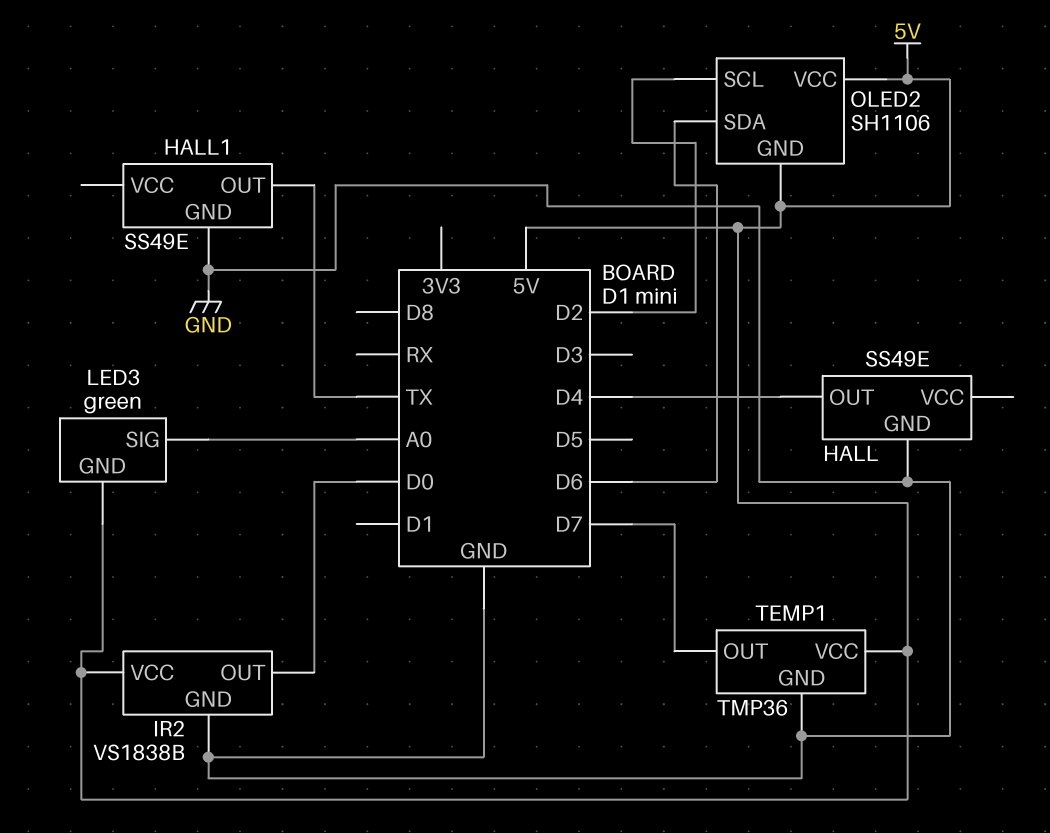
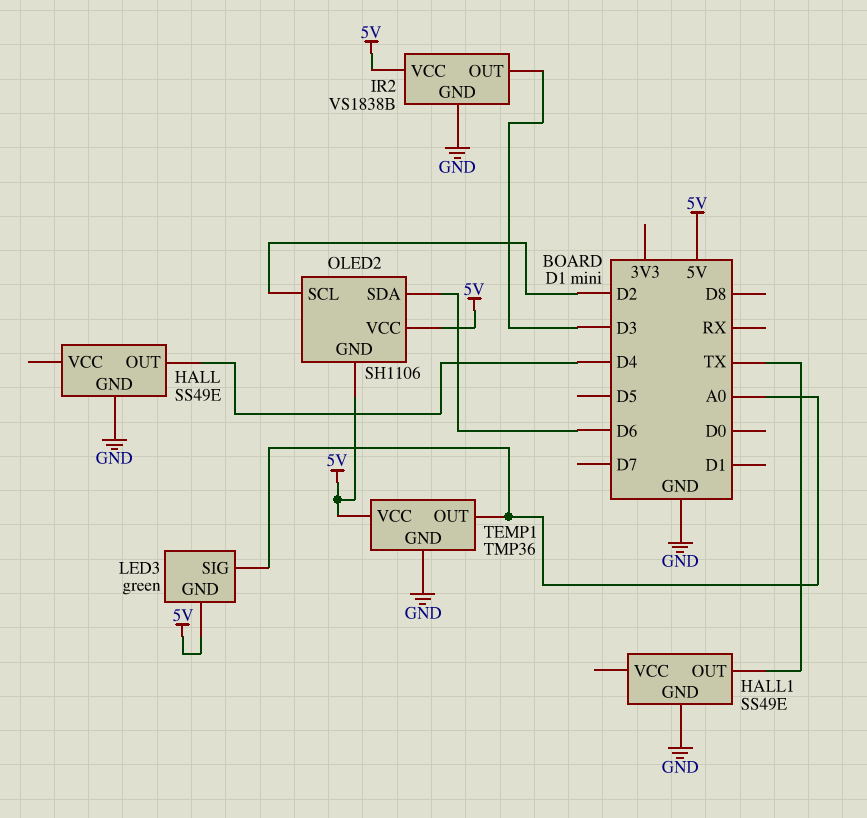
IR2 pin OUT: D0 -> D3
TEMP1 pin OUT: D7 -> A0

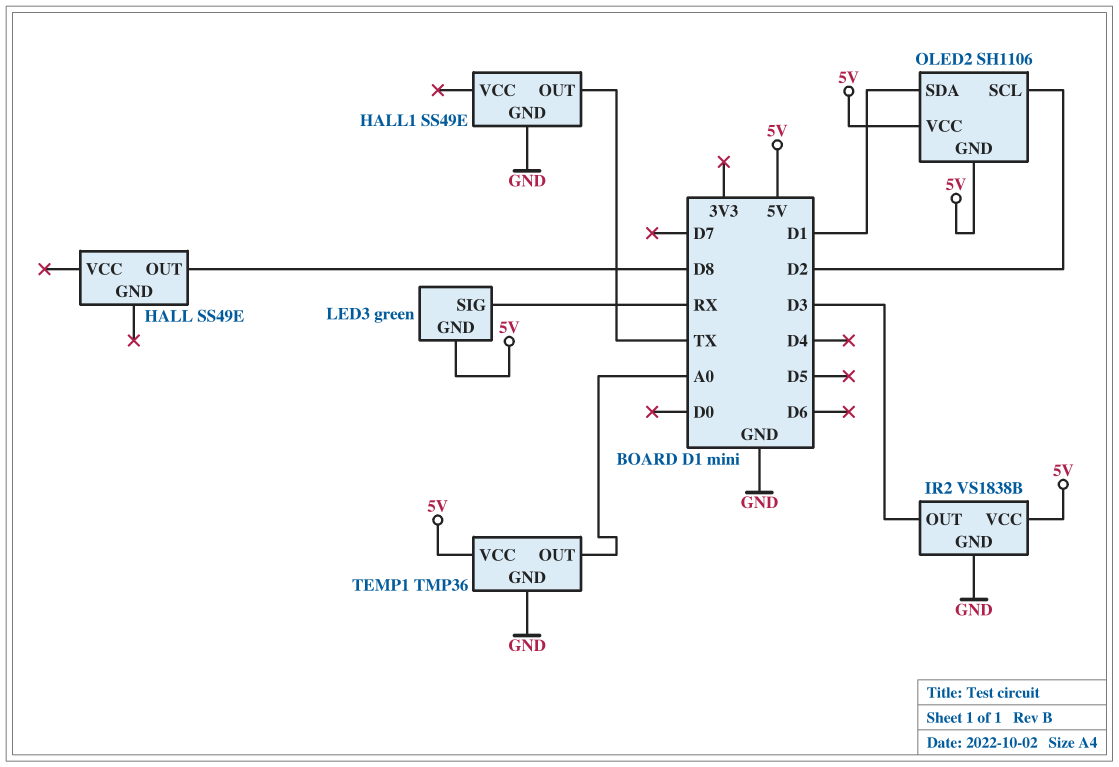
HALL pin GND: GND -> none
HALL pin OUT: D4 -> D8
LED3 pin SIG: A0 -> RX
OLED2 pin SDA: D6 -> D1

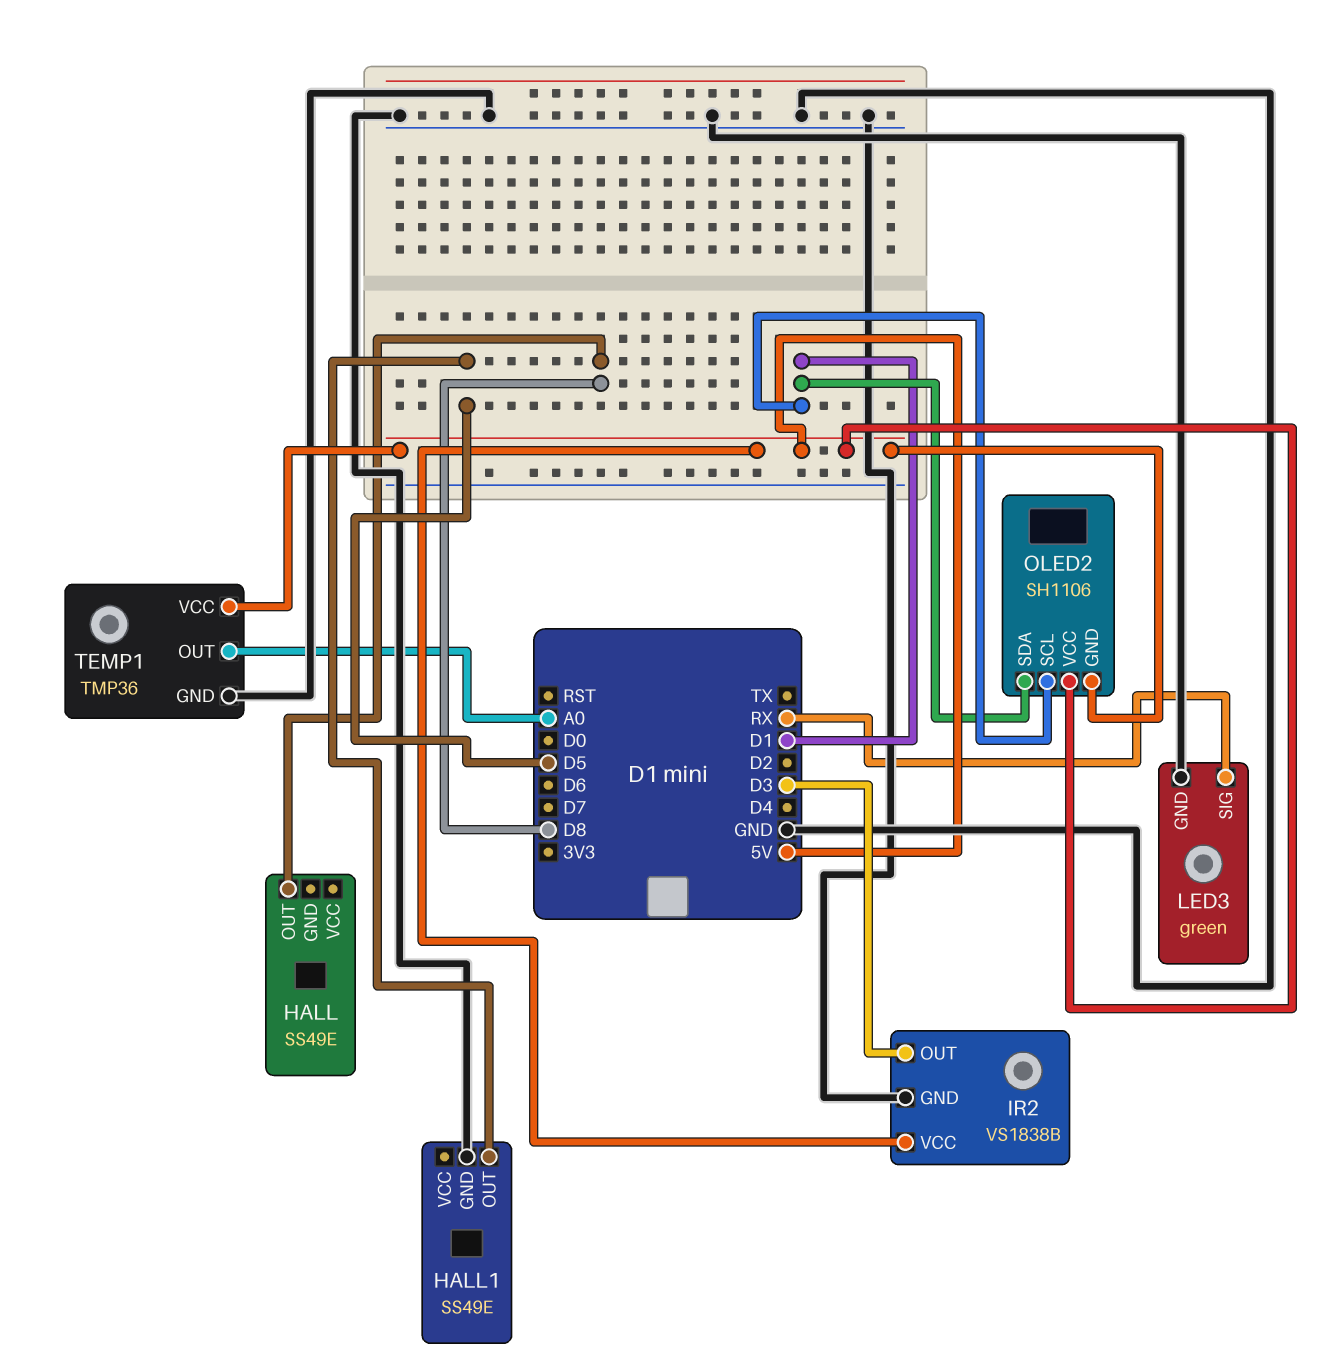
HALL1 pin OUT: TX -> D5
LED3 pin GND: 5V -> GND
OLED2 pin SCL: D2 -> D1

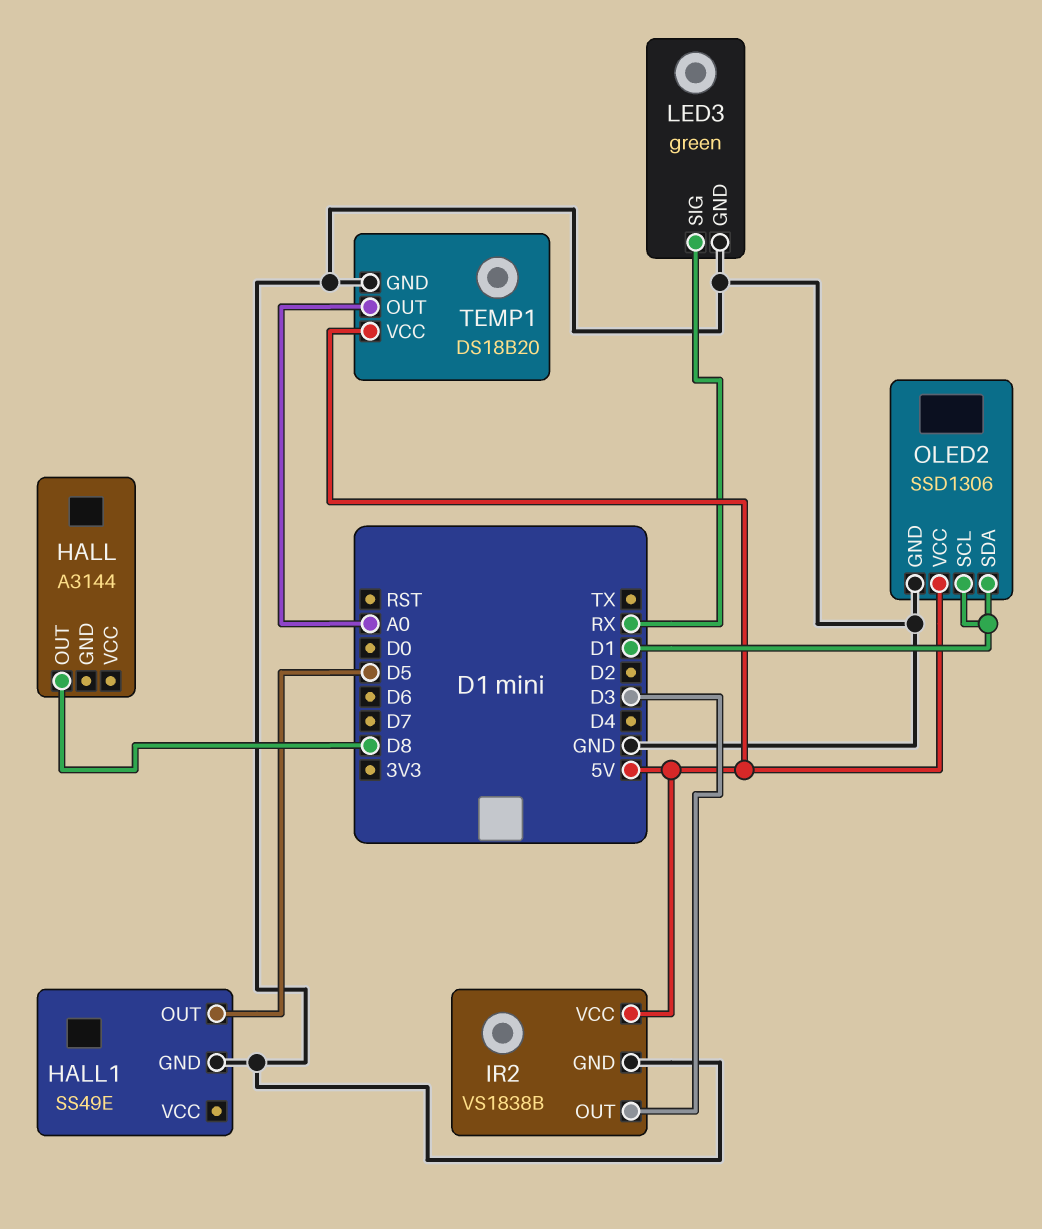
HALL: SS49E -> A3144
OLED2: SH1106 -> SSD1306
OLED2 pin GND: 5V -> GND
TEMP1: TMP36 -> DS18B20

